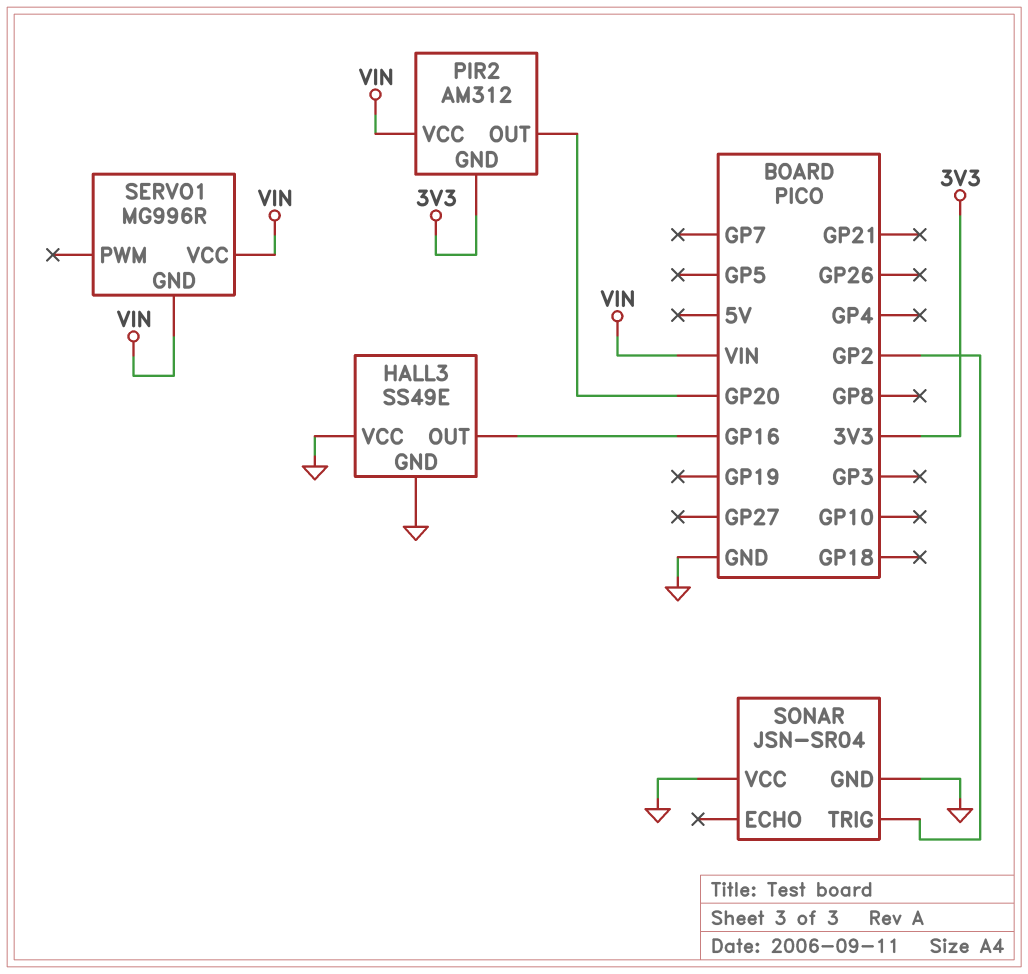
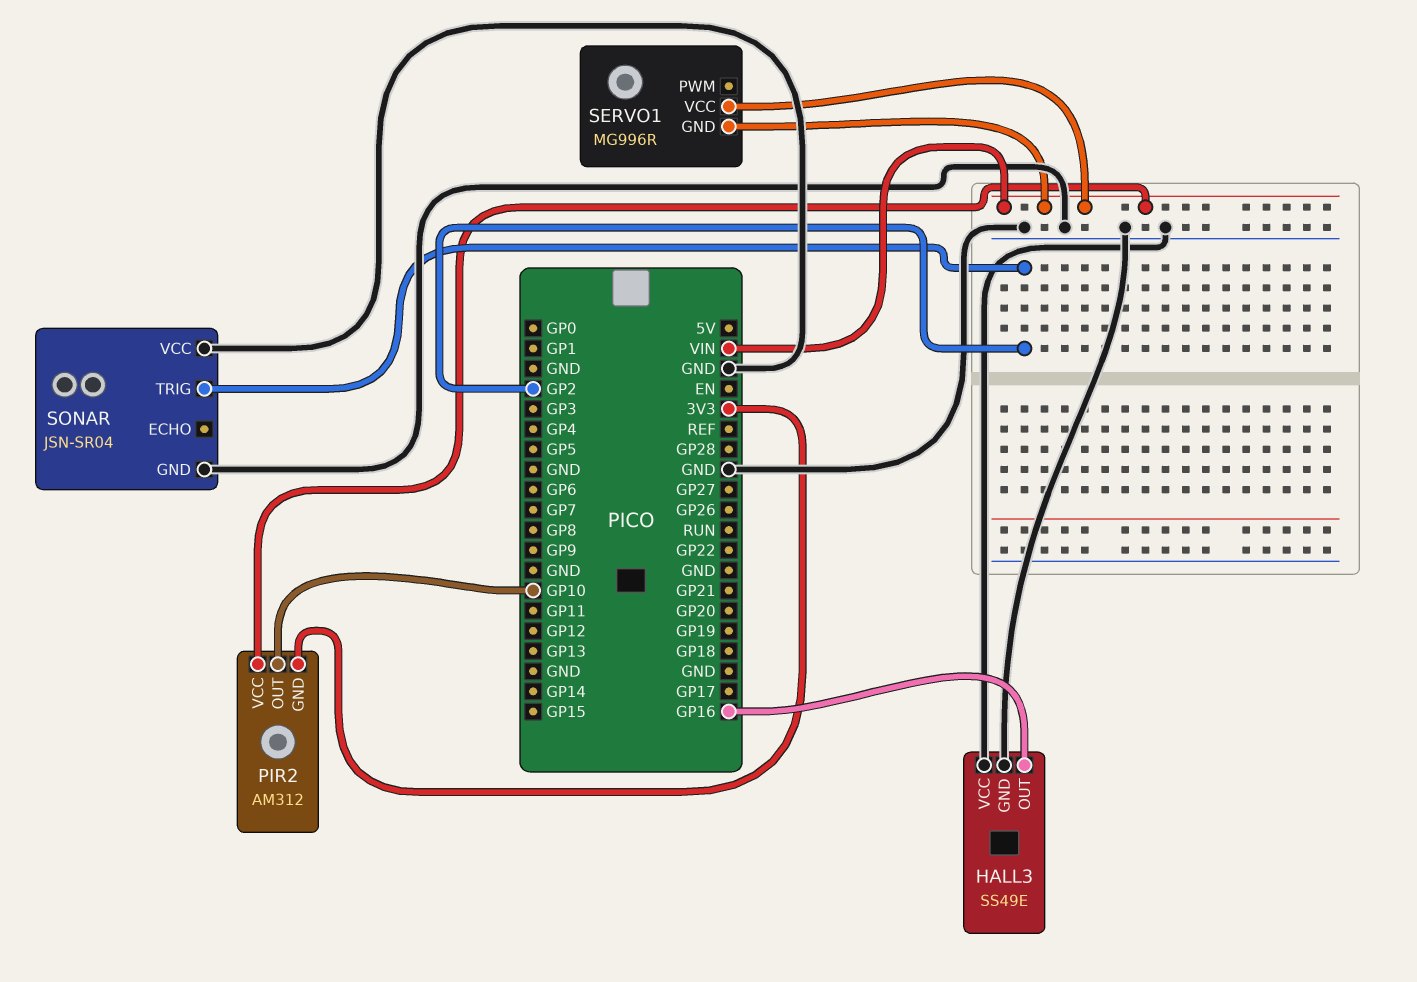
PIR2 pin OUT: GP20 -> GP10

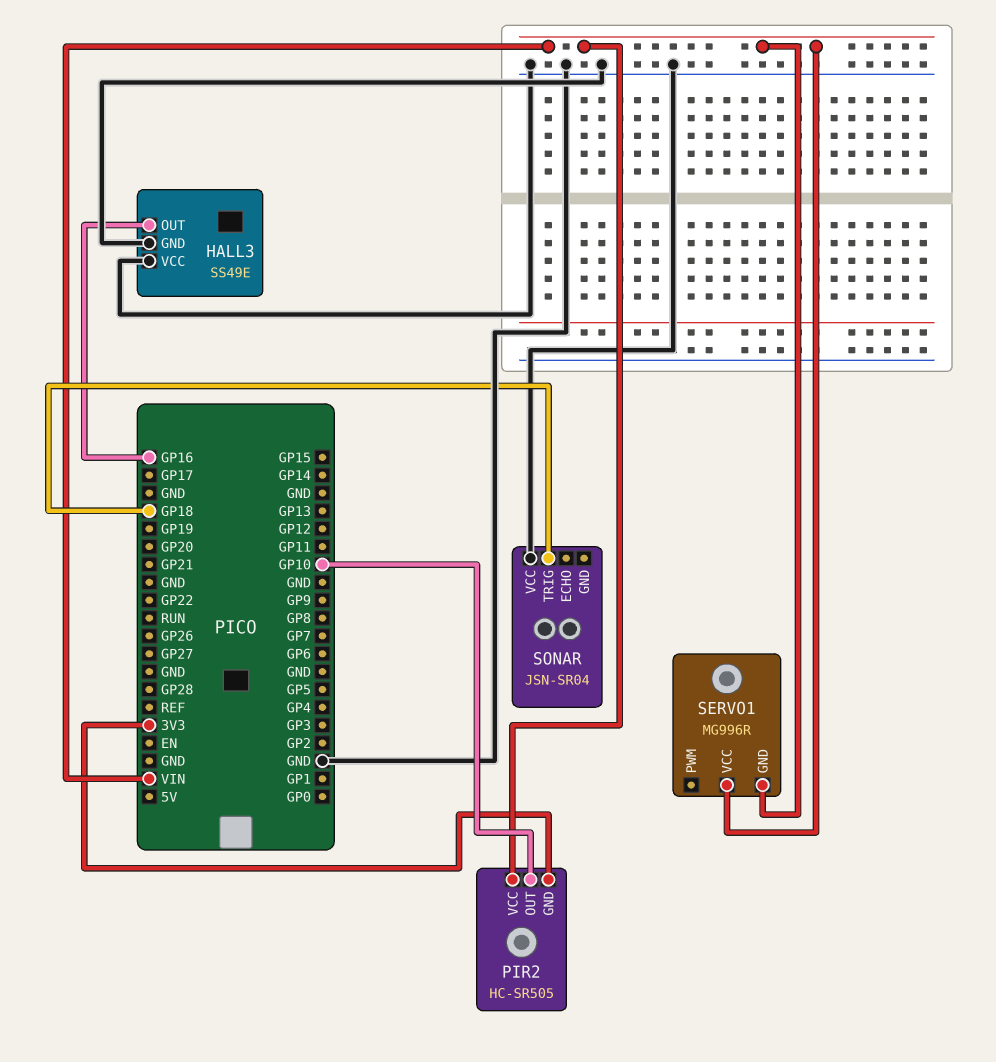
PIR2: AM312 -> HC-SR505
SONAR pin GND: GND -> none
SONAR pin TRIG: GP2 -> GP18

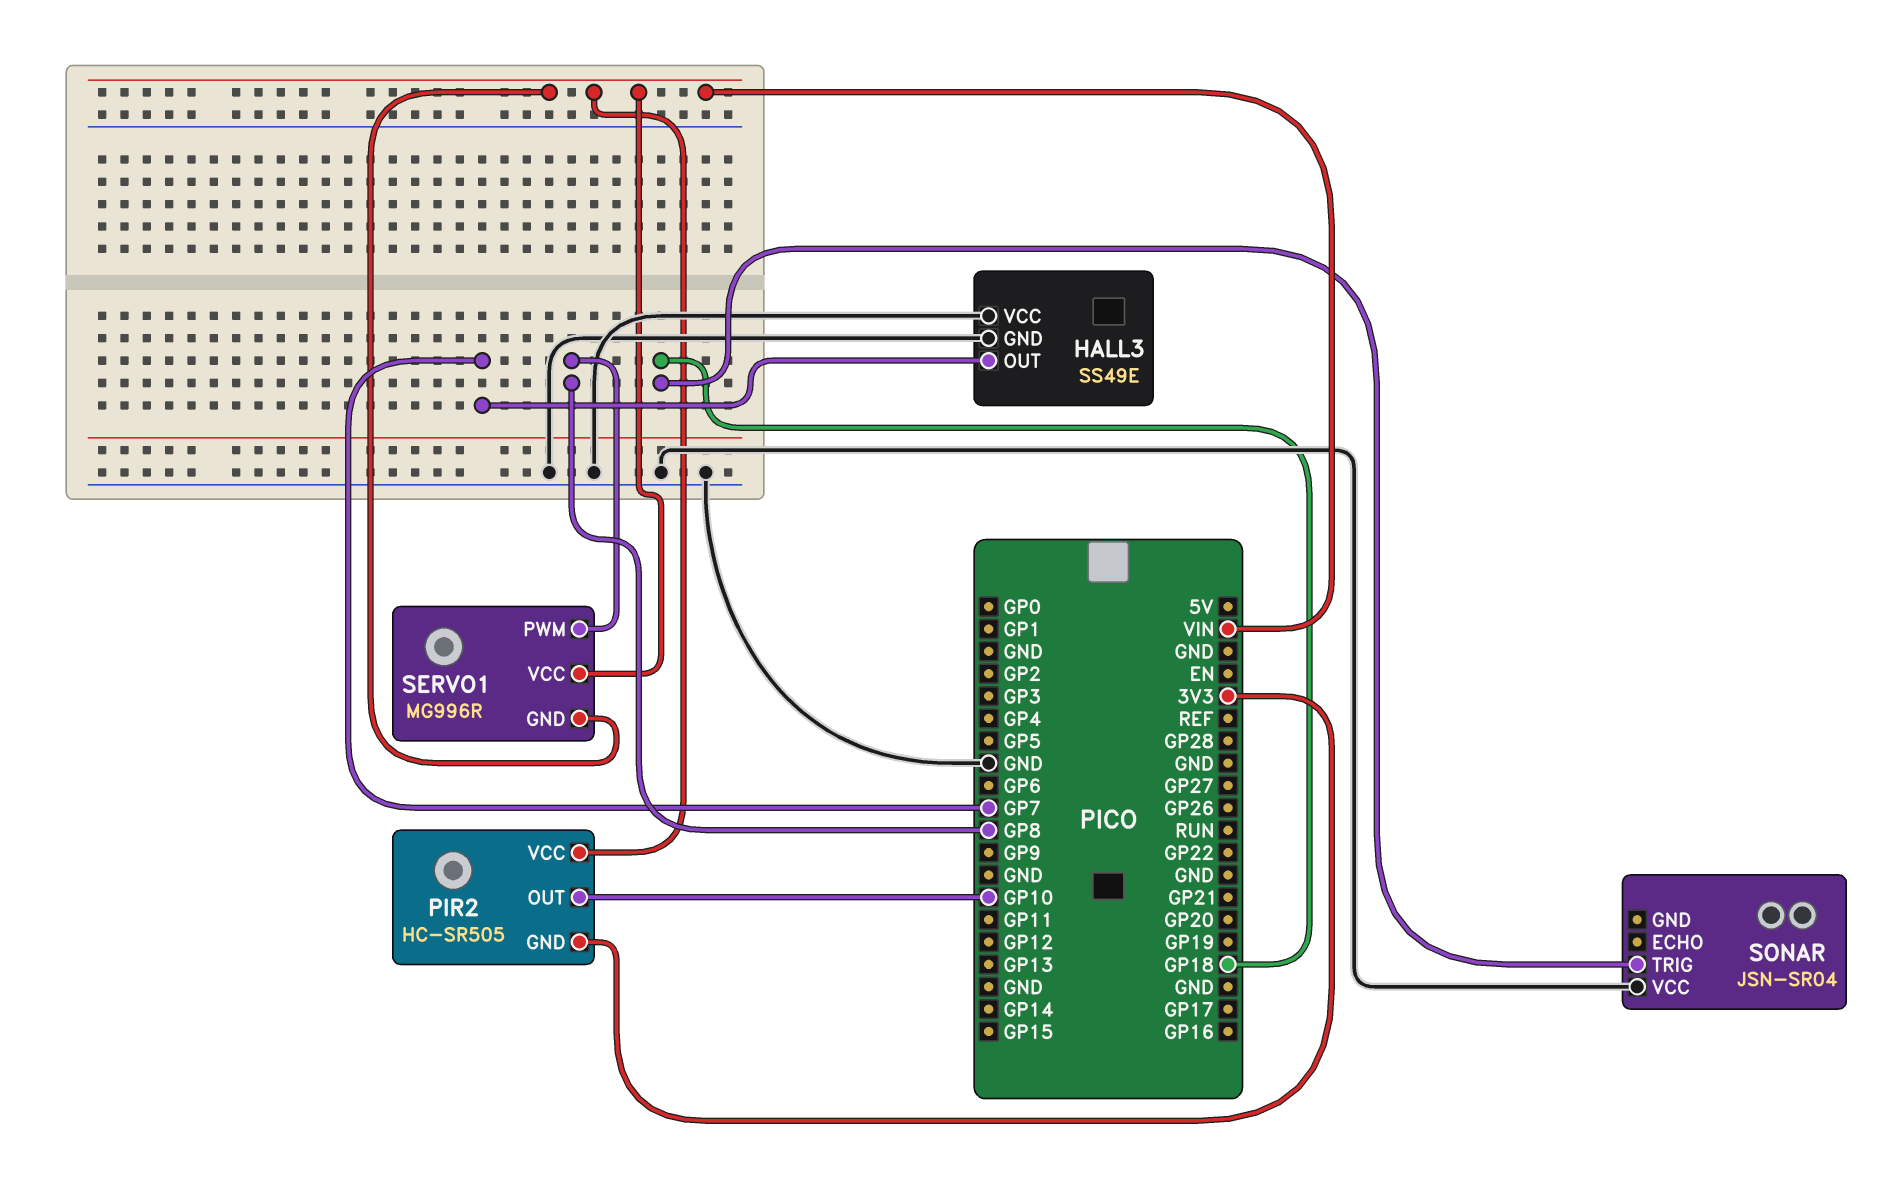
HALL3 pin OUT: GP16 -> GP7
SERVO1 pin PWM: none -> GP8

